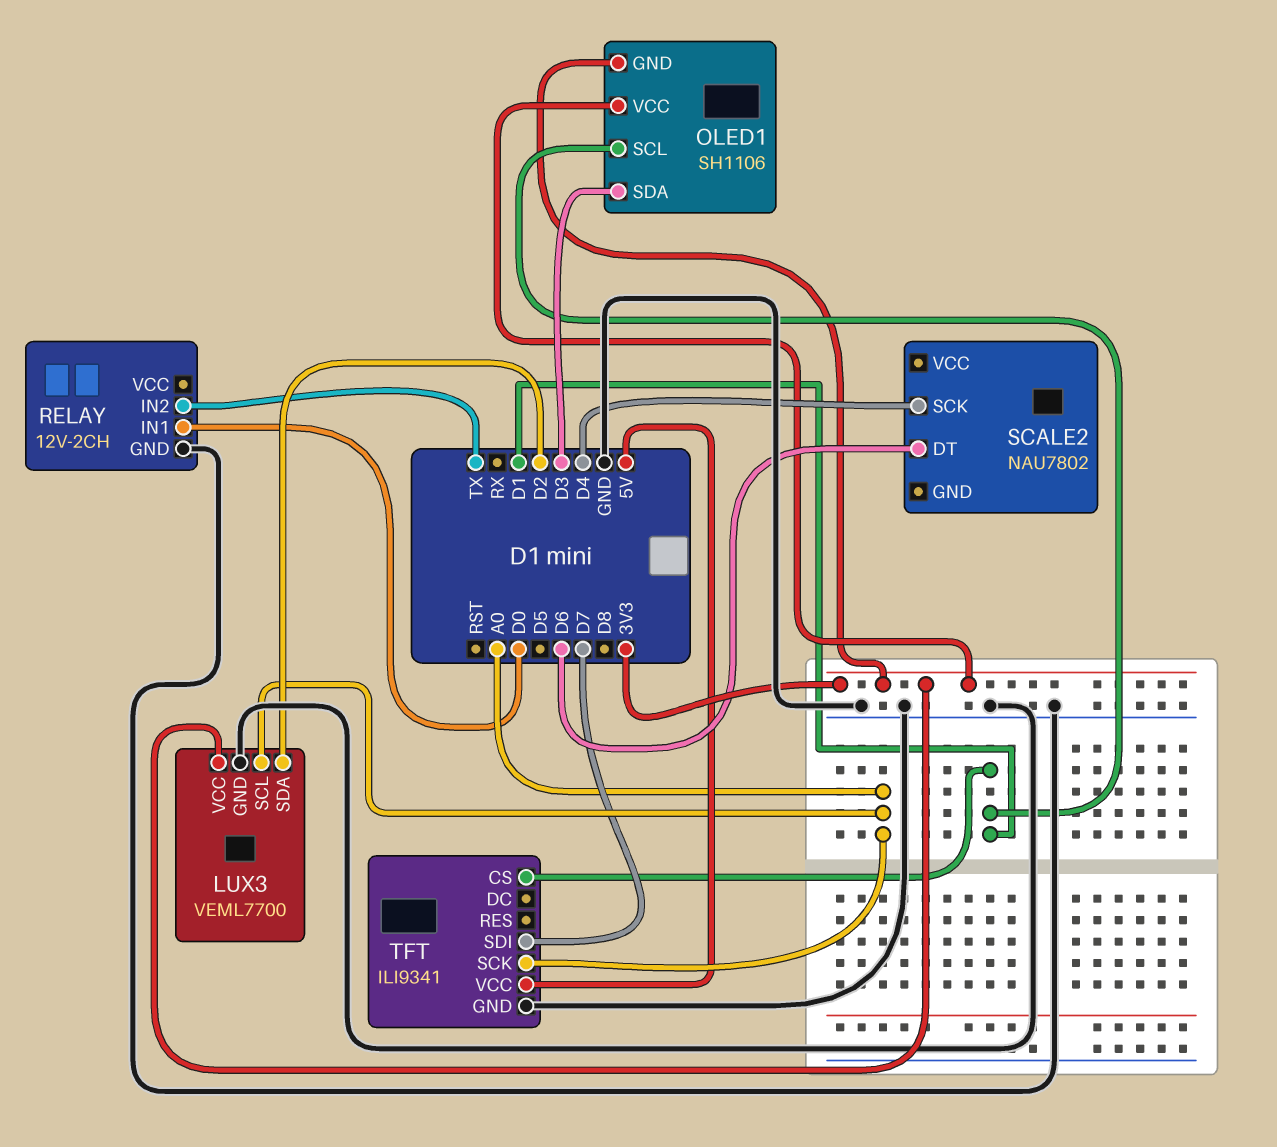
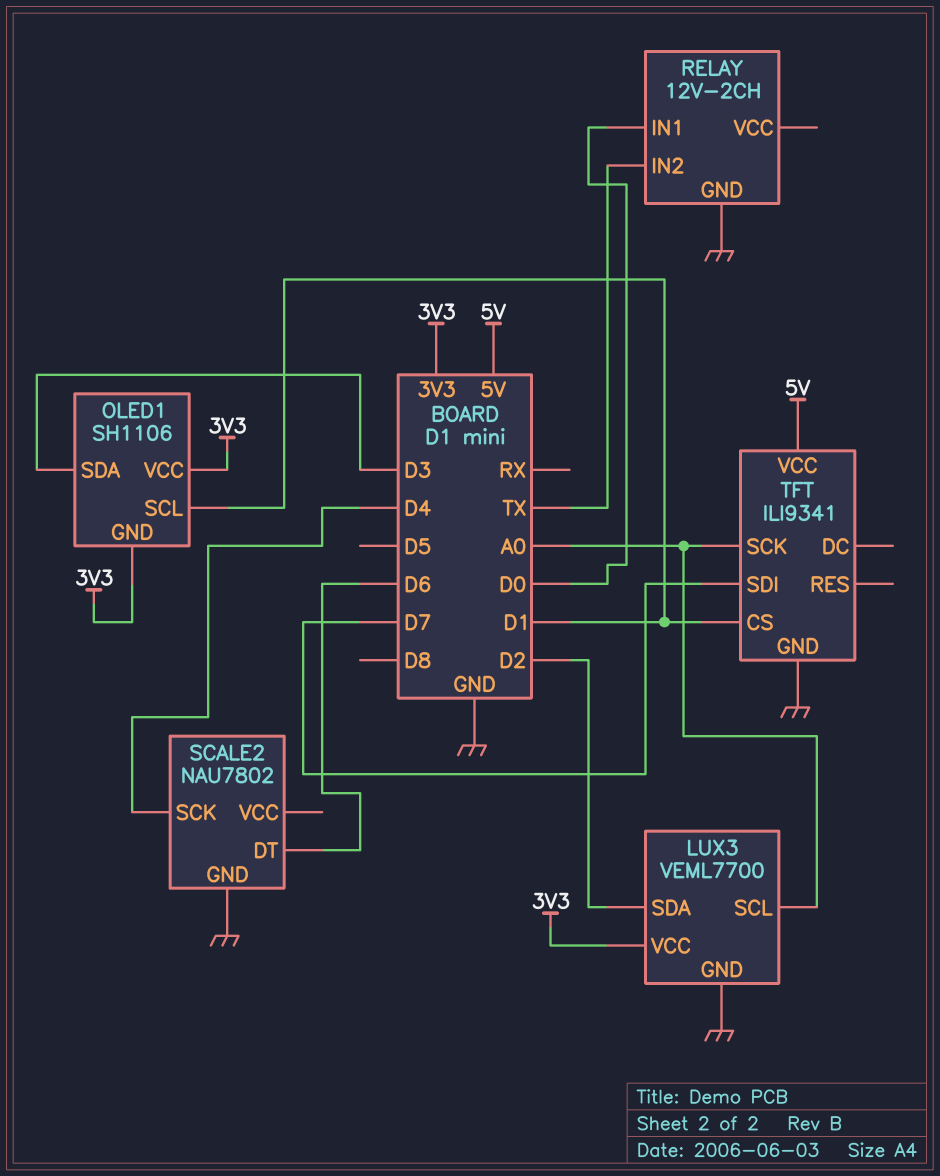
SCALE2 pin GND: none -> GND

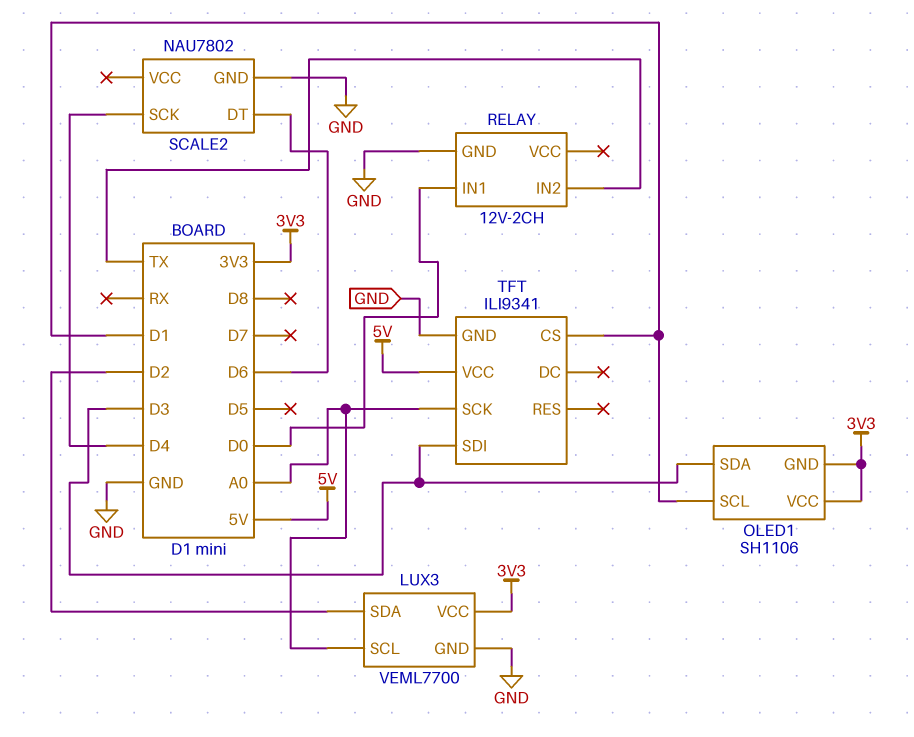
TFT pin SDI: D7 -> D3

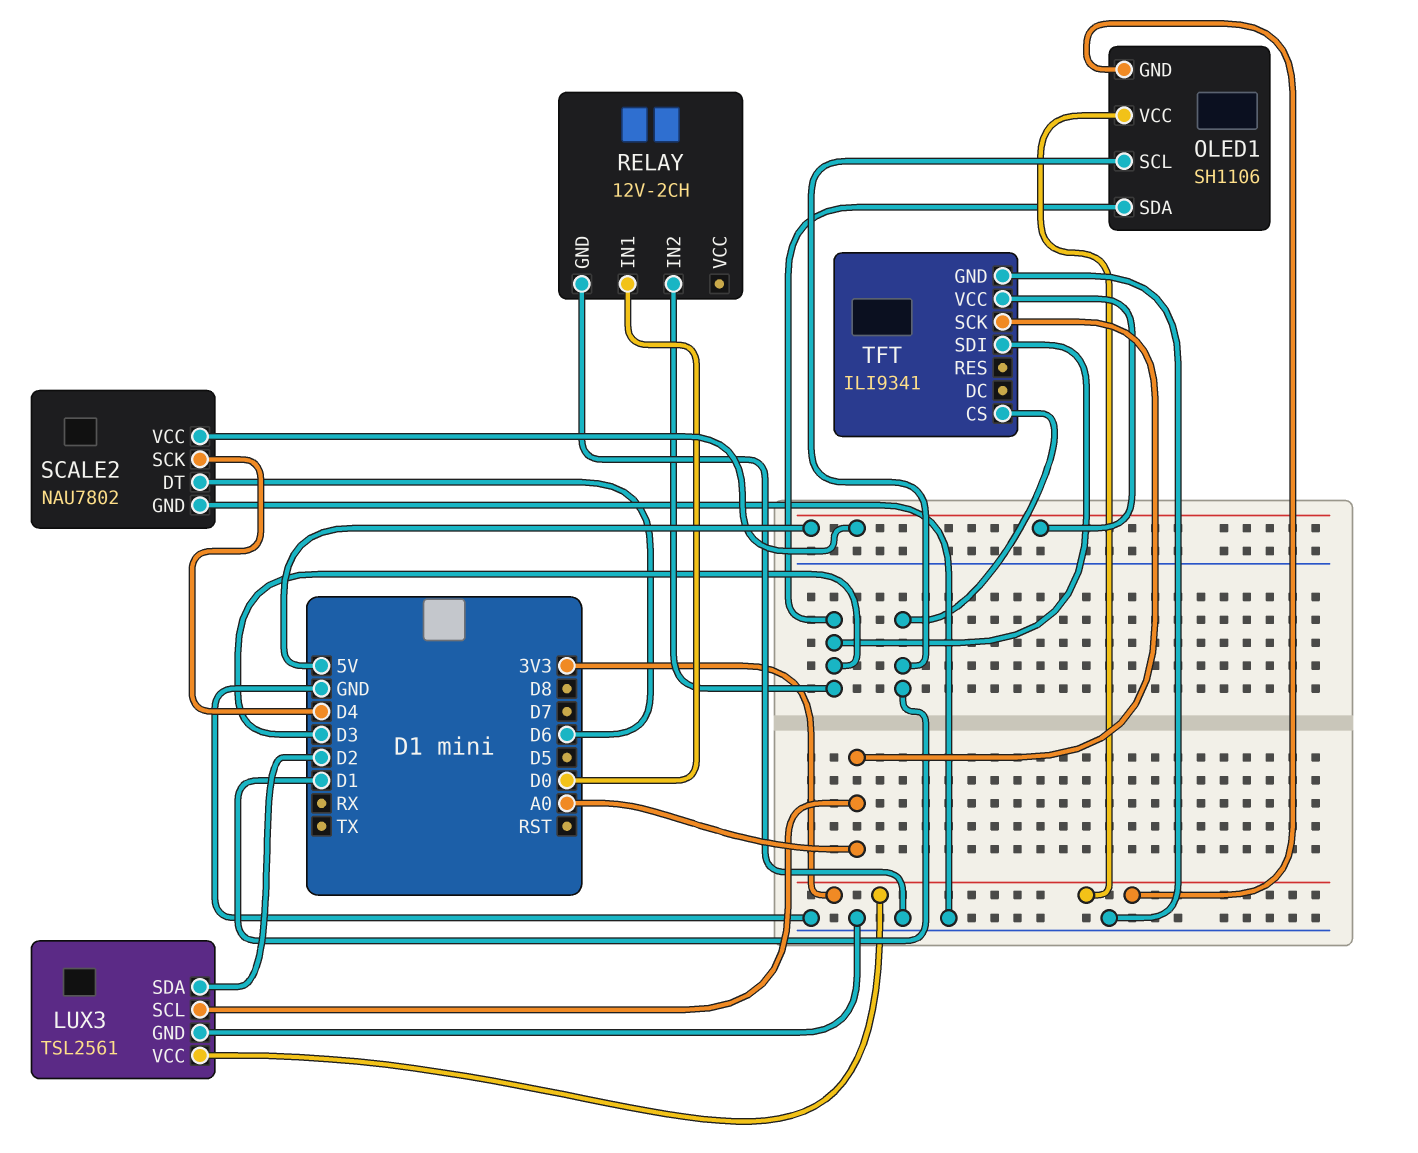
LUX3: VEML7700 -> TSL2561
RELAY pin IN2: TX -> D3
SCALE2 pin VCC: none -> 5V

